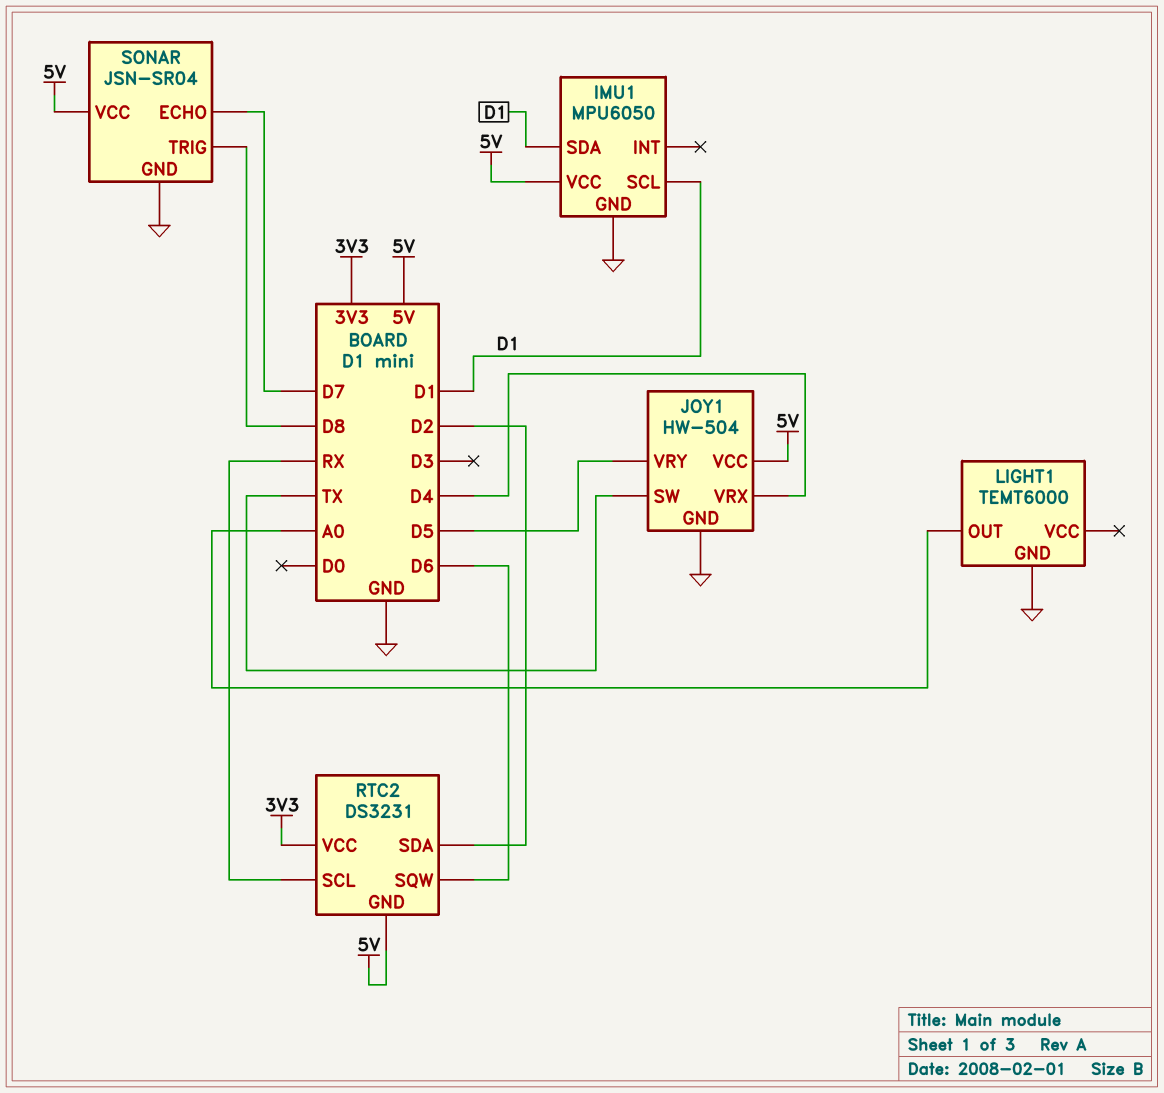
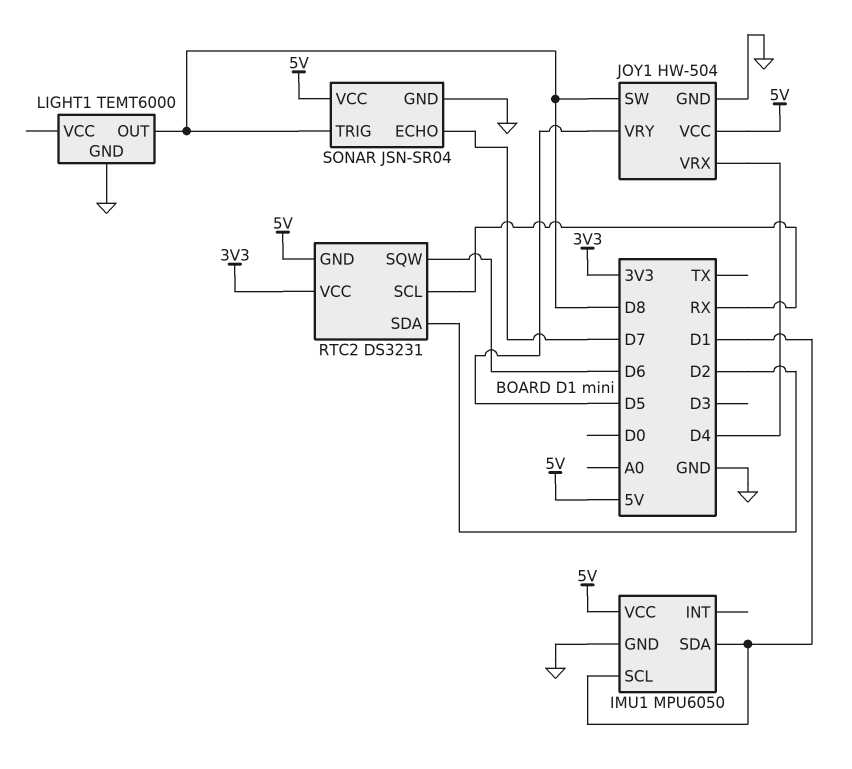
JOY1 pin SW: TX -> D8
LIGHT1 pin OUT: A0 -> D8

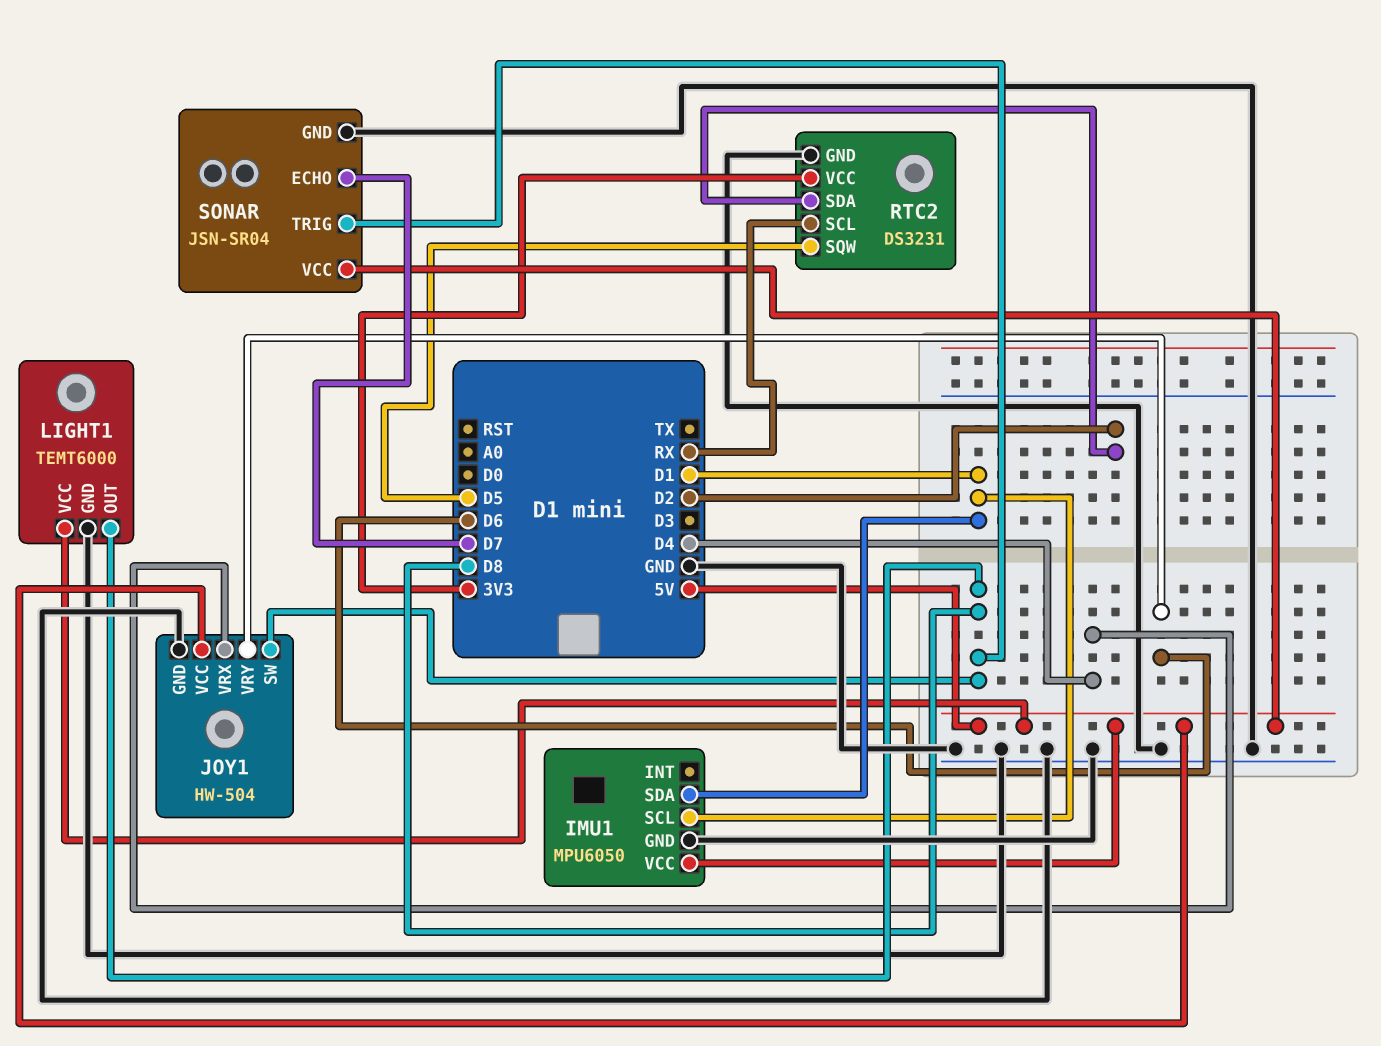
JOY1 pin VRY: D5 -> D6
LIGHT1 pin VCC: none -> 5V
RTC2 pin GND: 5V -> GND
RTC2 pin SQW: D6 -> D5

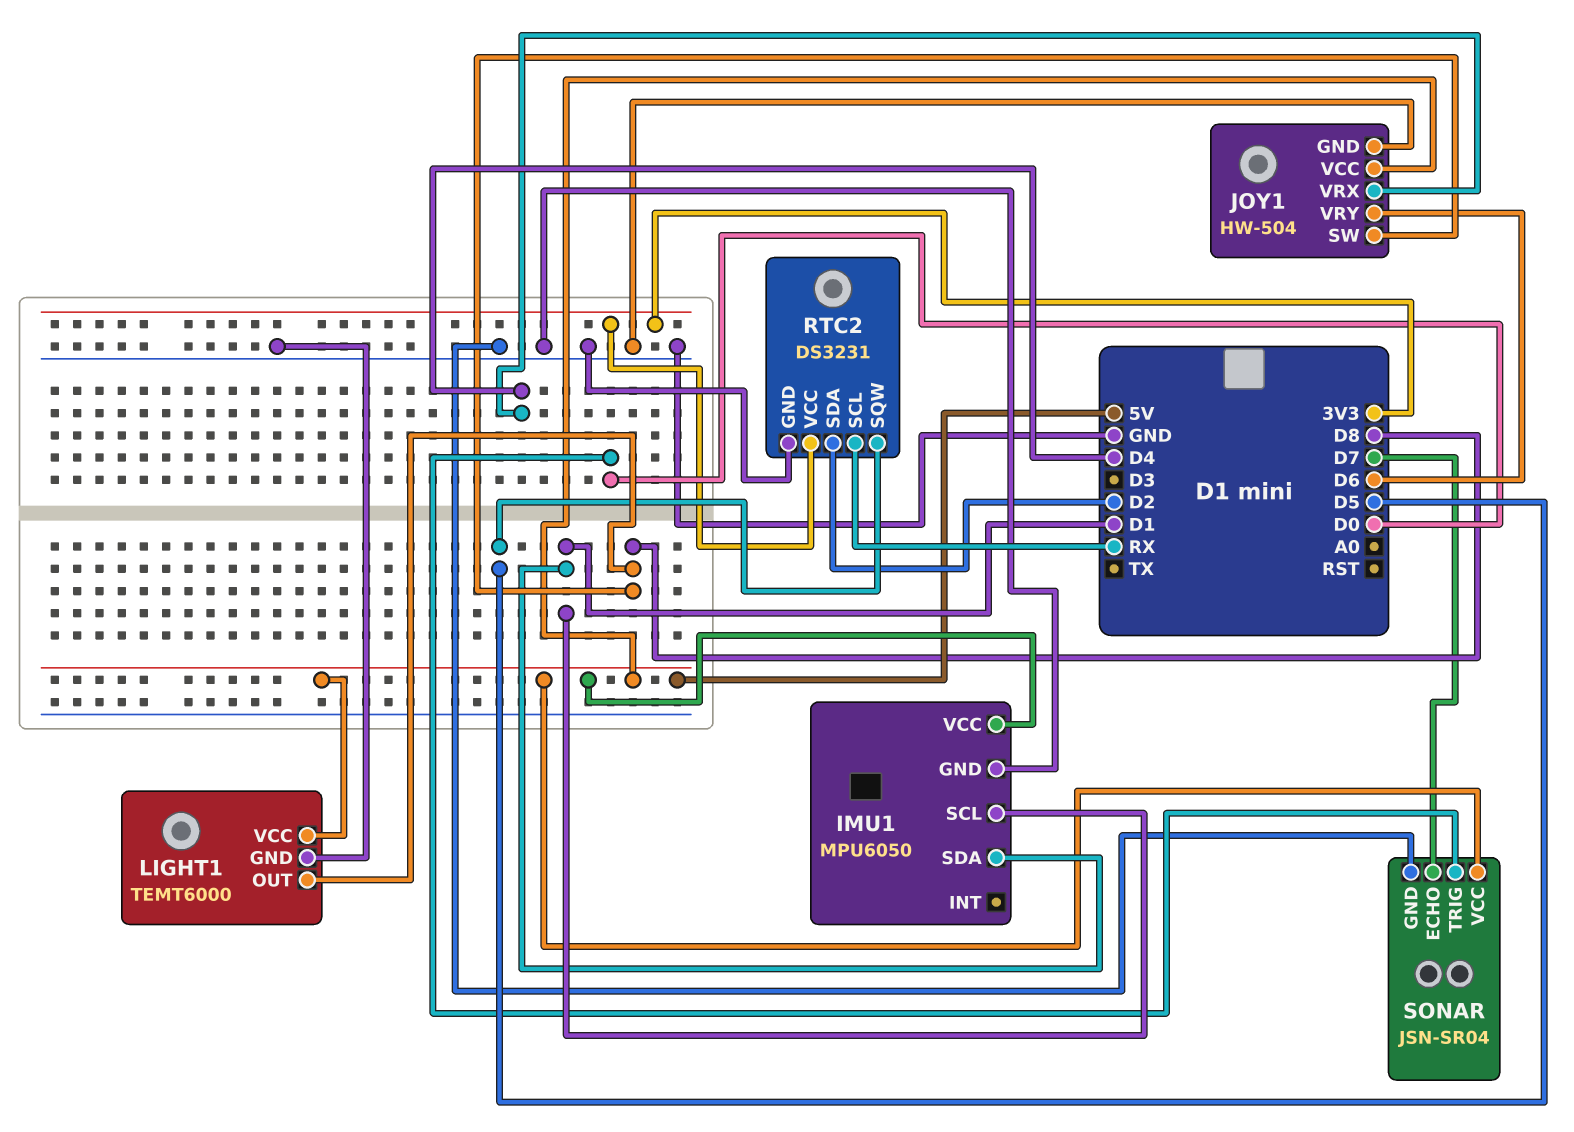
SONAR pin TRIG: D8 -> D0

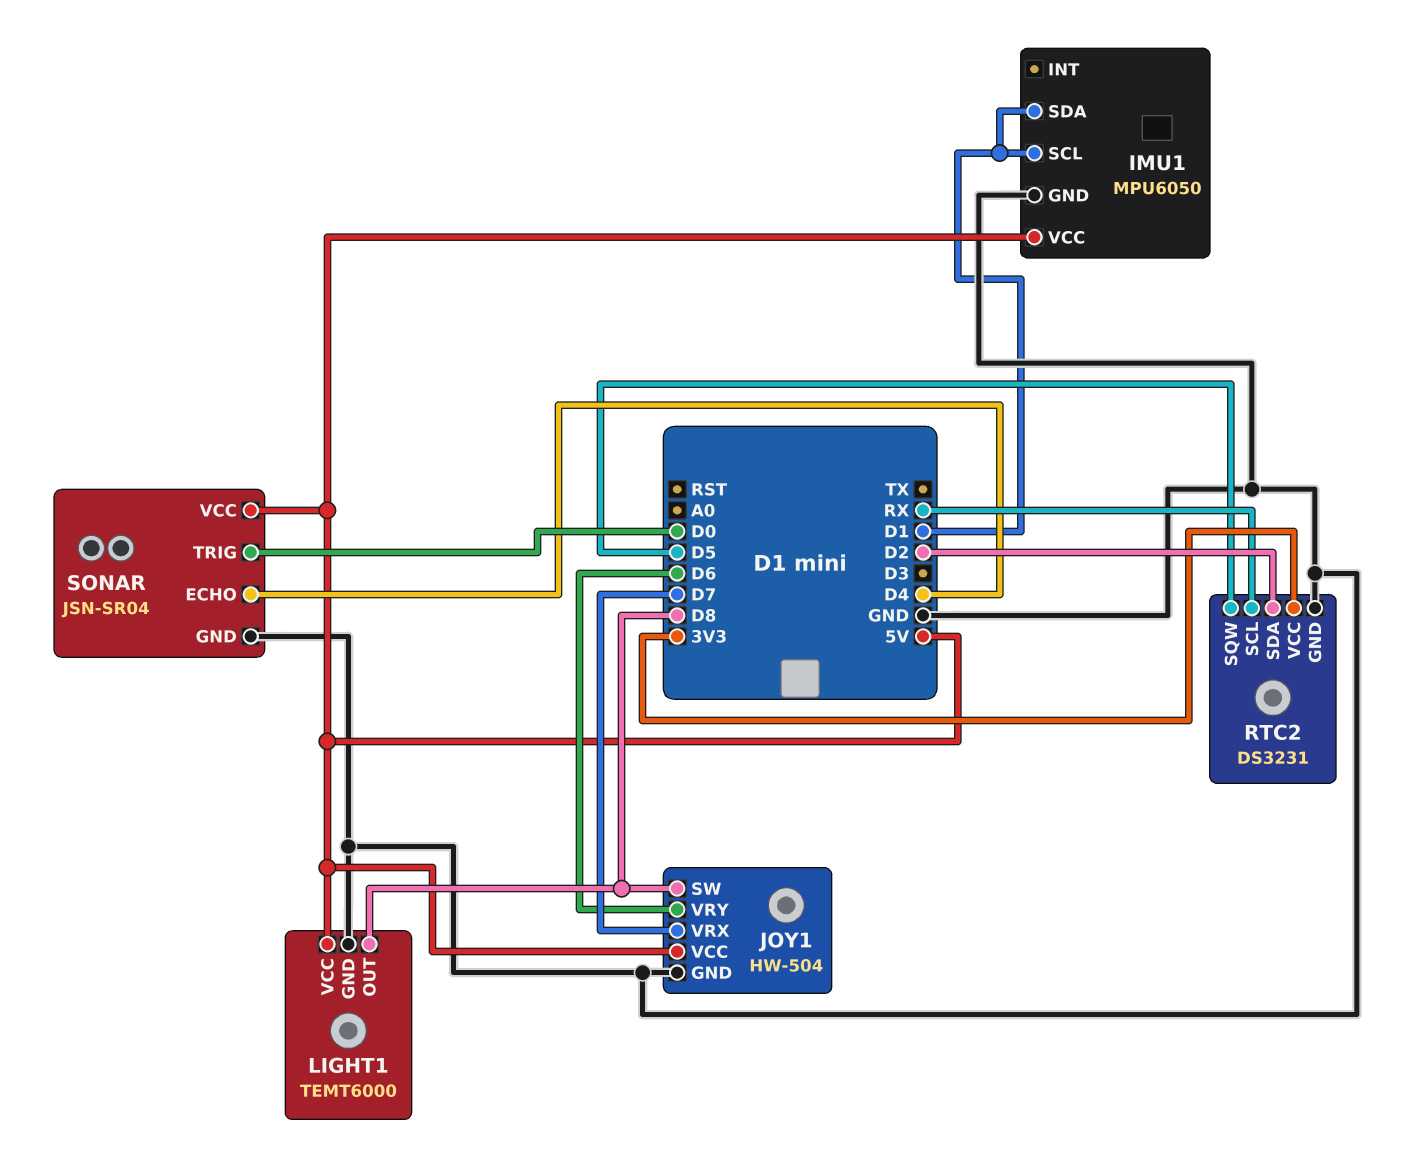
JOY1 pin VRX: D4 -> D7
SONAR pin ECHO: D7 -> D4

